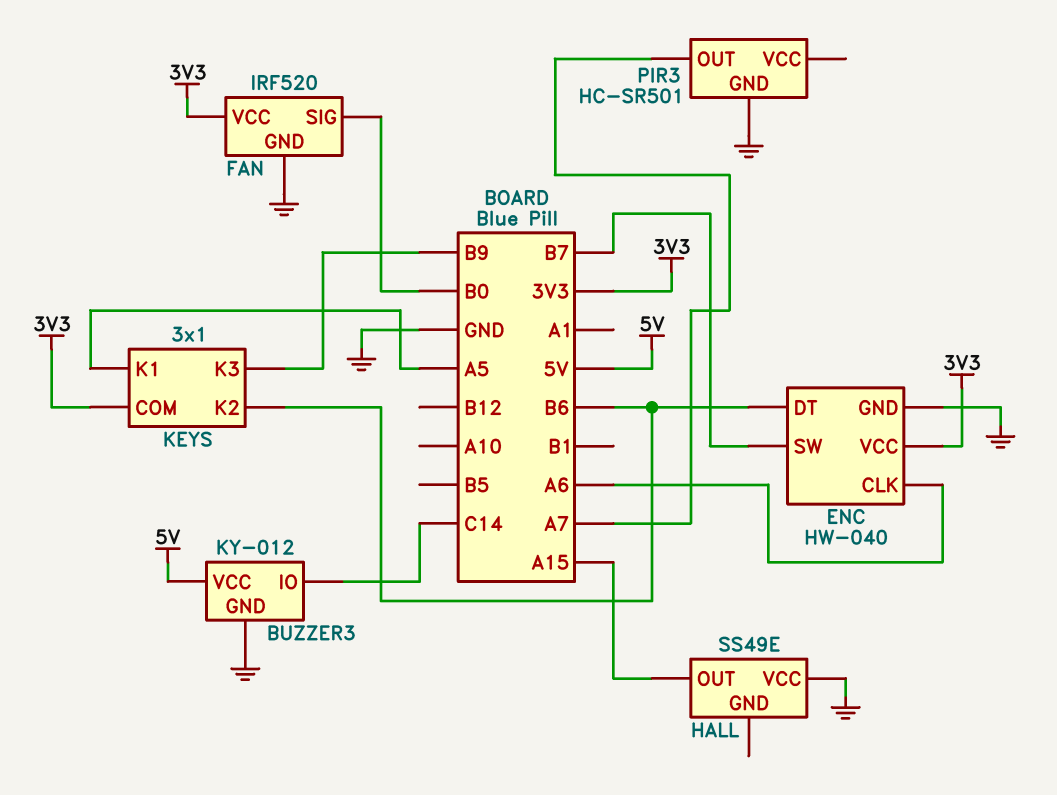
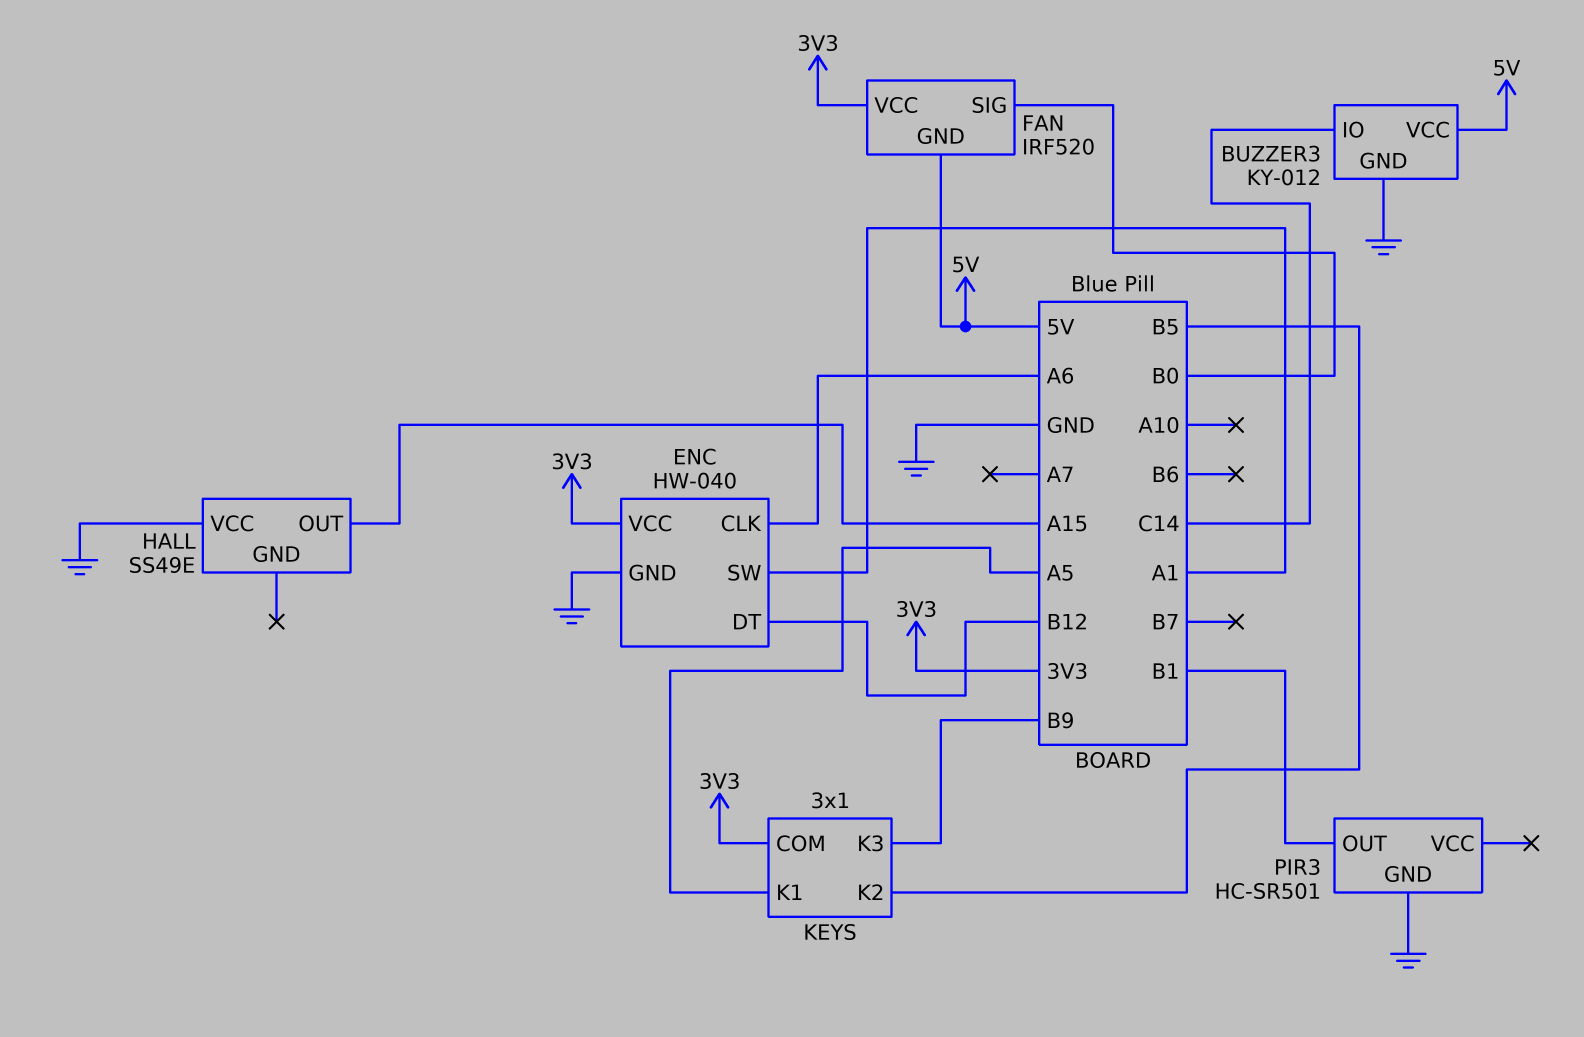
ENC pin DT: B6 -> B12
ENC pin SW: B7 -> A1
FAN pin GND: GND -> 5V
KEYS pin K2: B6 -> B5
PIR3 pin OUT: A7 -> B1

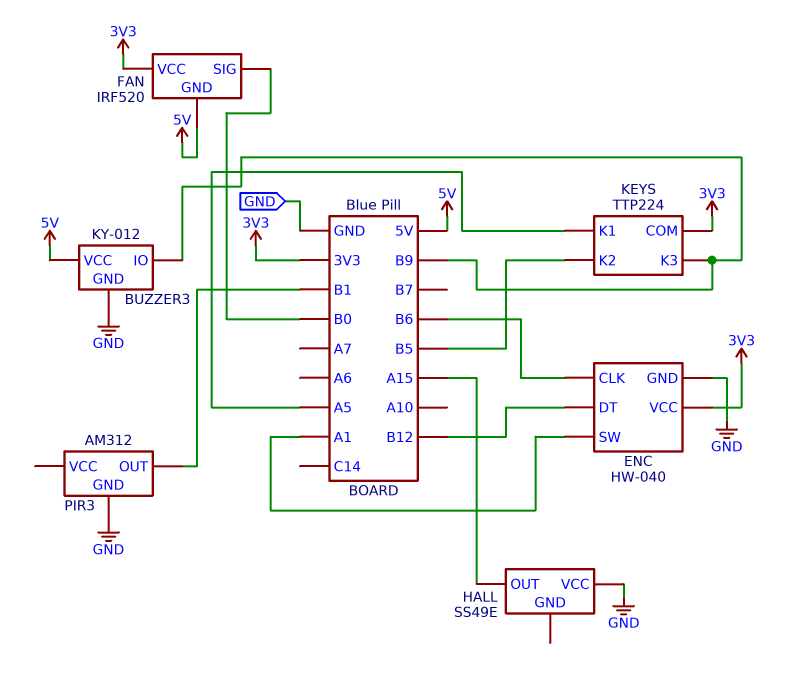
BUZZER3 pin IO: C14 -> B9
ENC pin CLK: A6 -> B6
KEYS: 3x1 -> TTP224
PIR3: HC-SR501 -> AM312

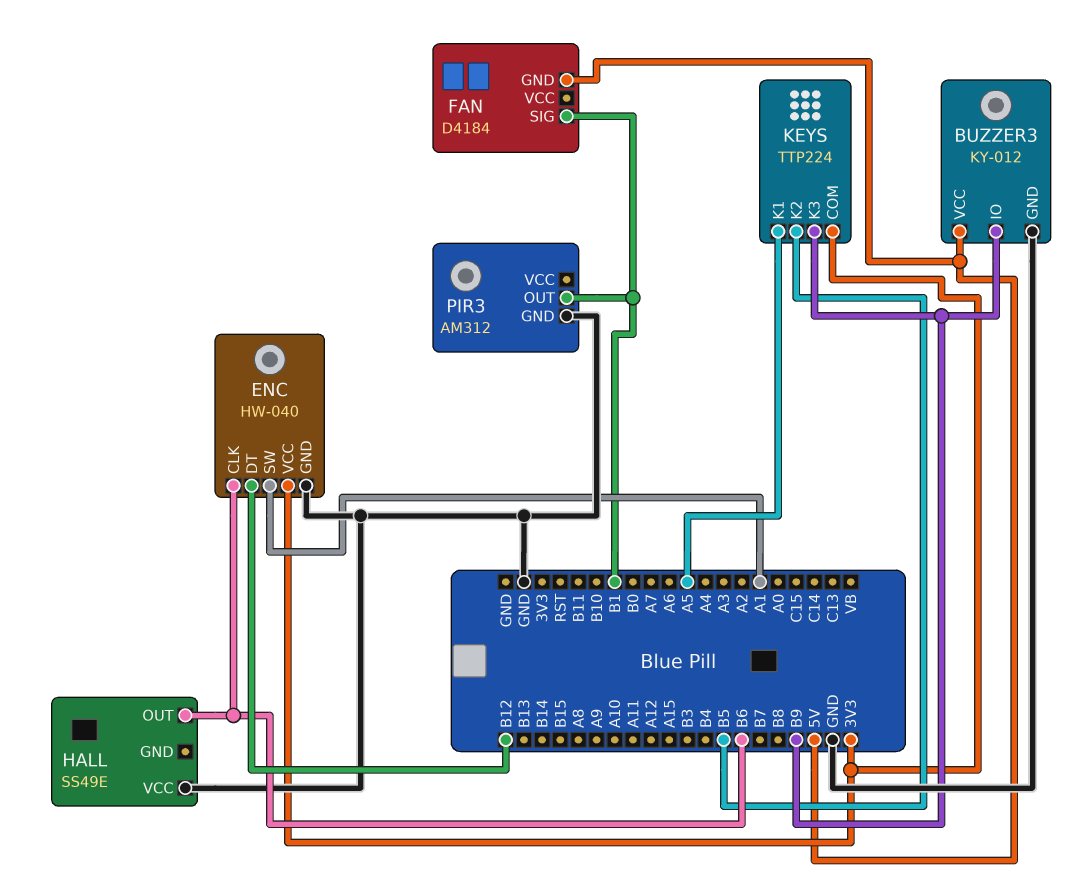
FAN: IRF520 -> D4184
FAN pin SIG: B0 -> B1
FAN pin VCC: 3V3 -> none
HALL pin OUT: A15 -> B6

